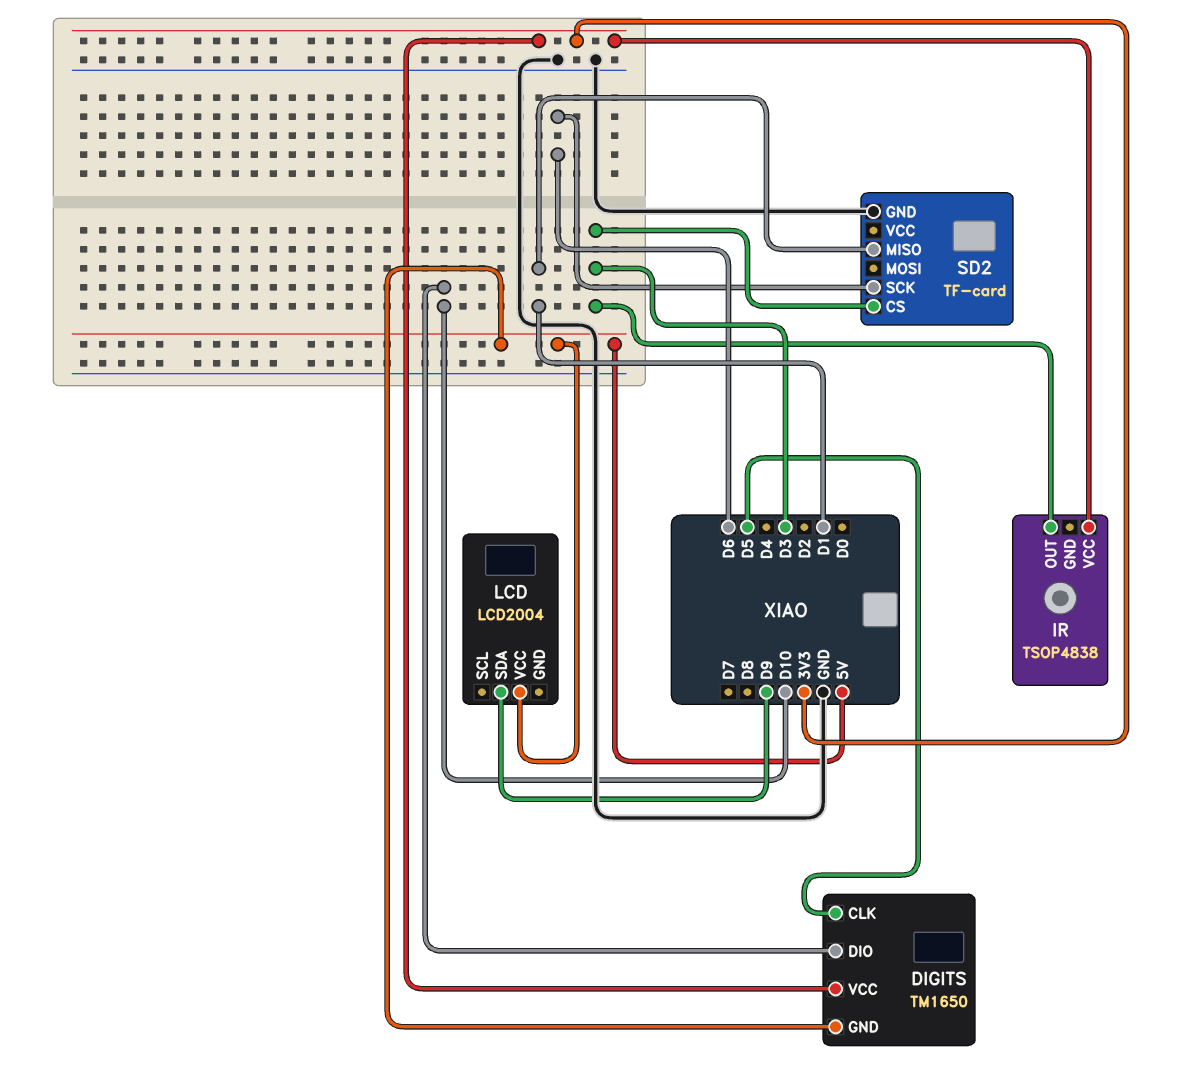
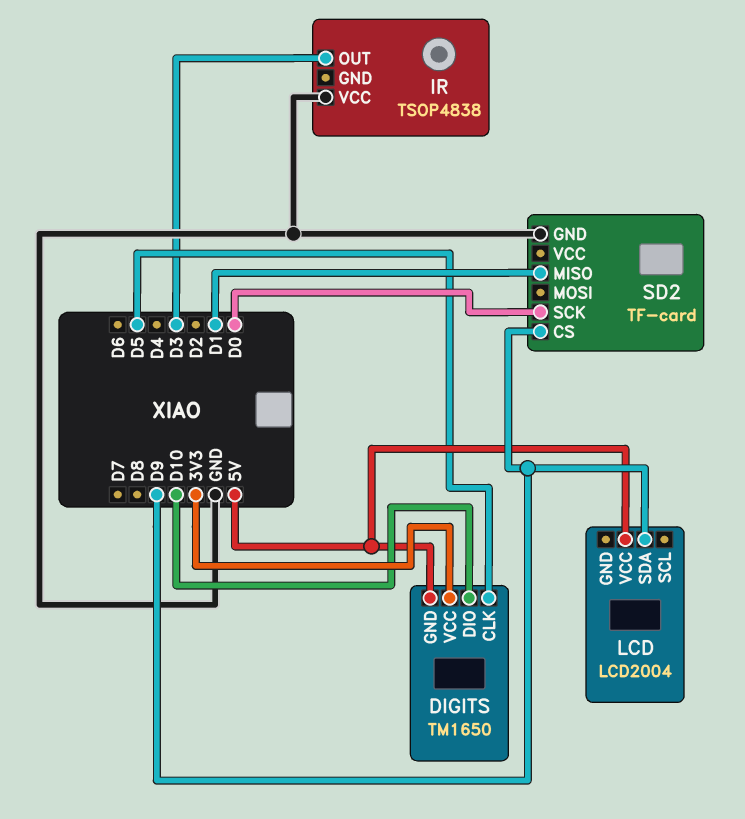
IR pin VCC: 3V3 -> GND
SD2 pin CS: D3 -> D9
SD2 pin SCK: D6 -> D0

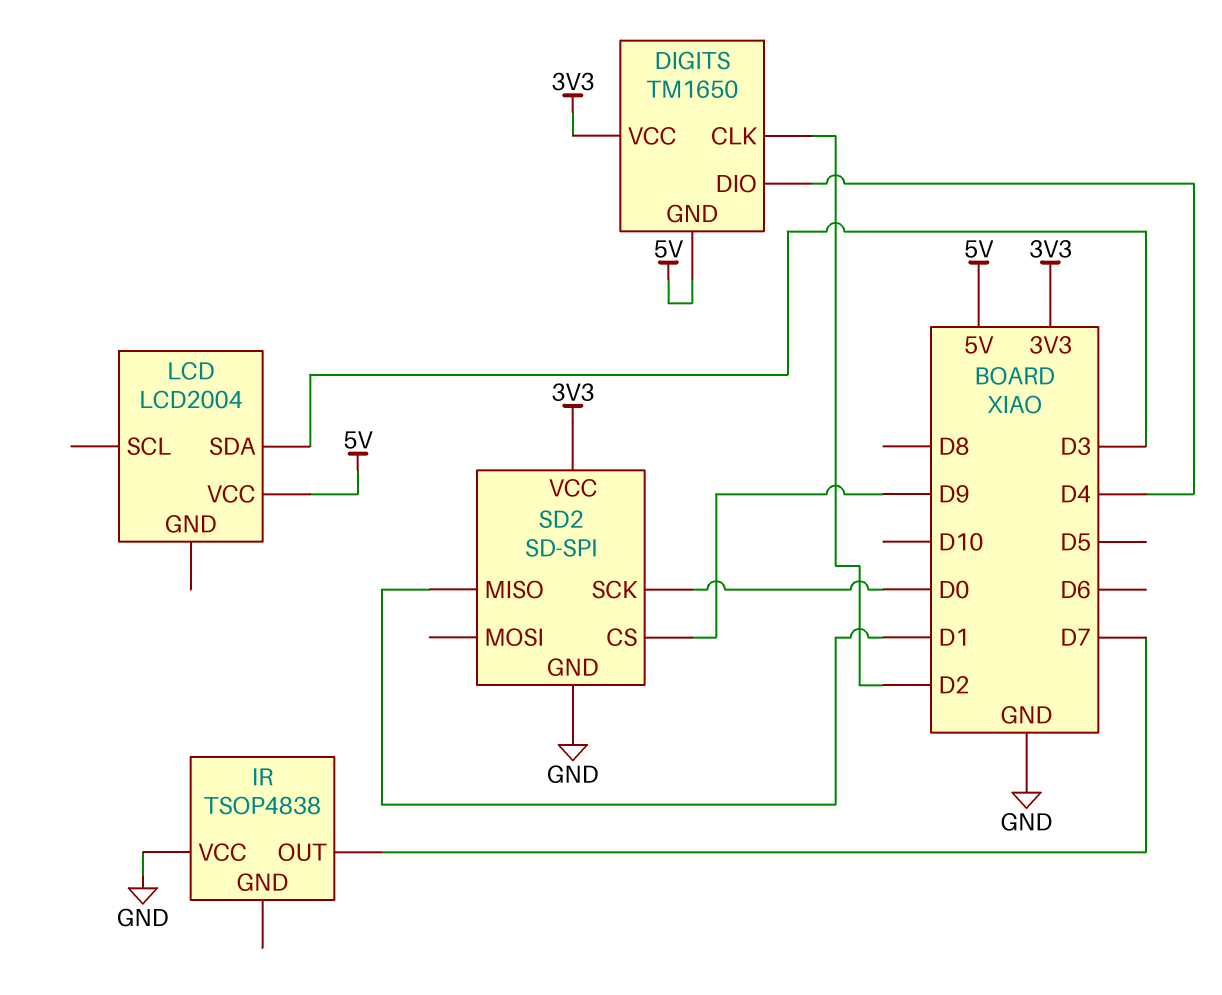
DIGITS pin CLK: D5 -> D2
DIGITS pin DIO: D10 -> D4
IR pin OUT: D3 -> D7
LCD pin SDA: D9 -> D3
SD2: TF-card -> SD-SPI
SD2 pin VCC: none -> 3V3

